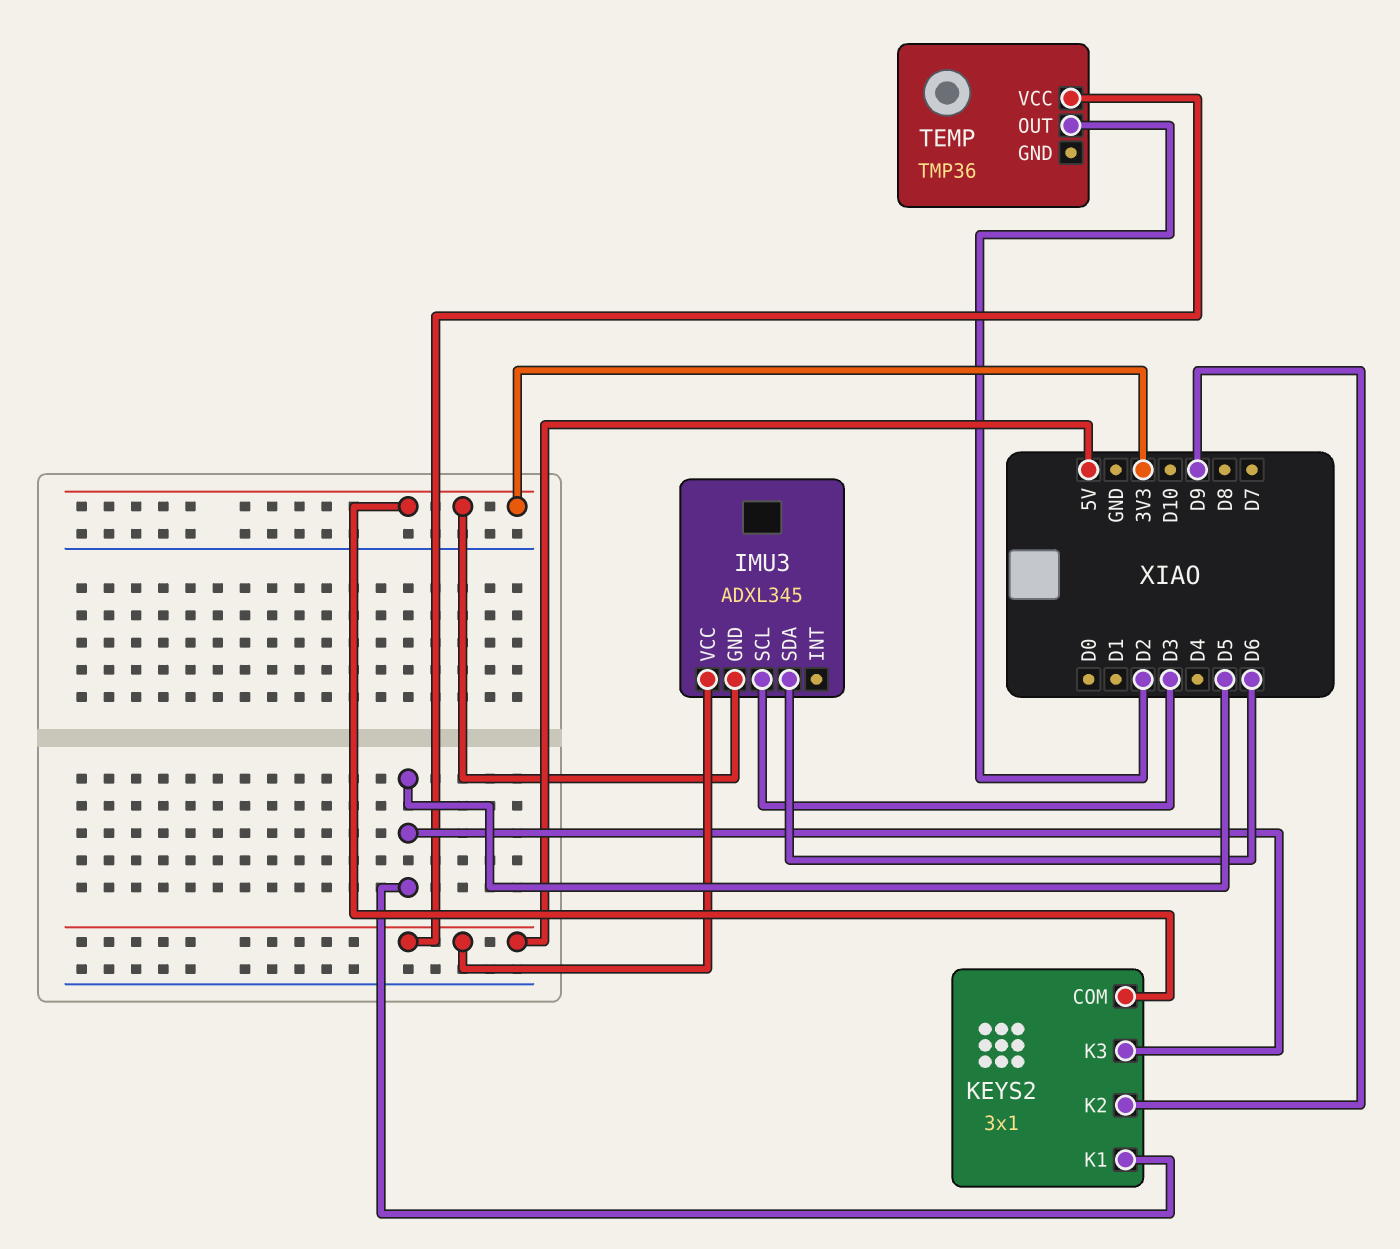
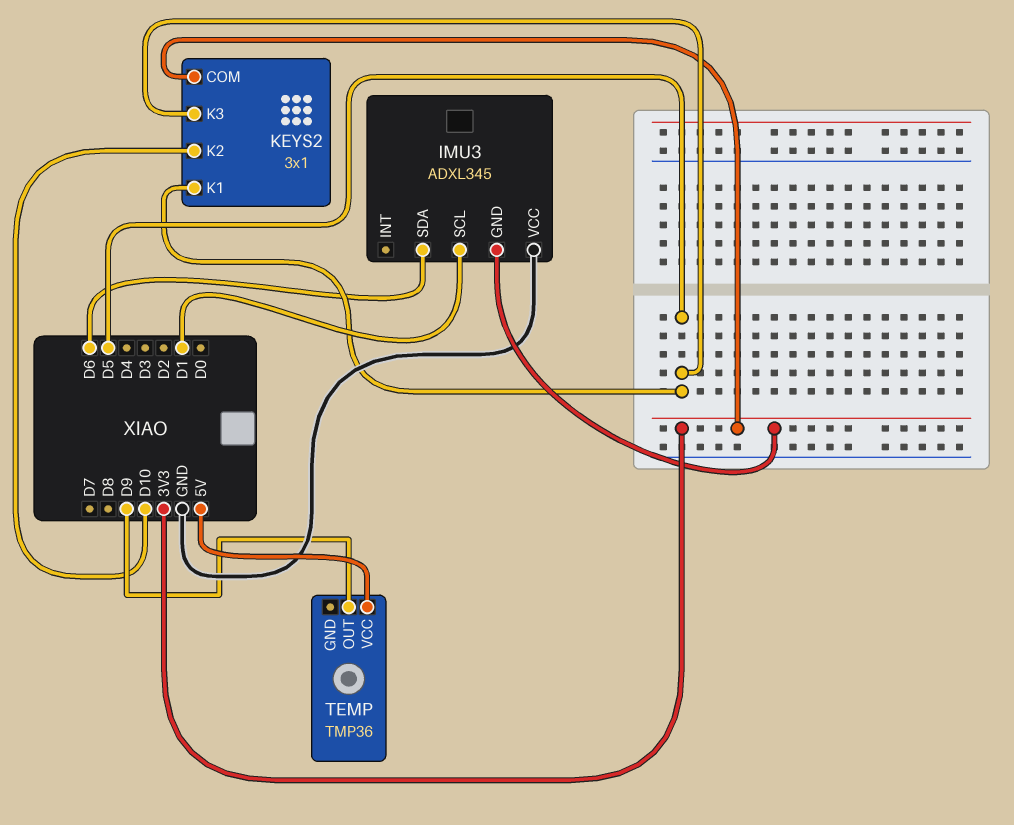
IMU3 pin SCL: D3 -> D1
IMU3 pin VCC: 5V -> GND
KEYS2 pin K2: D9 -> D10
TEMP pin OUT: D2 -> D9

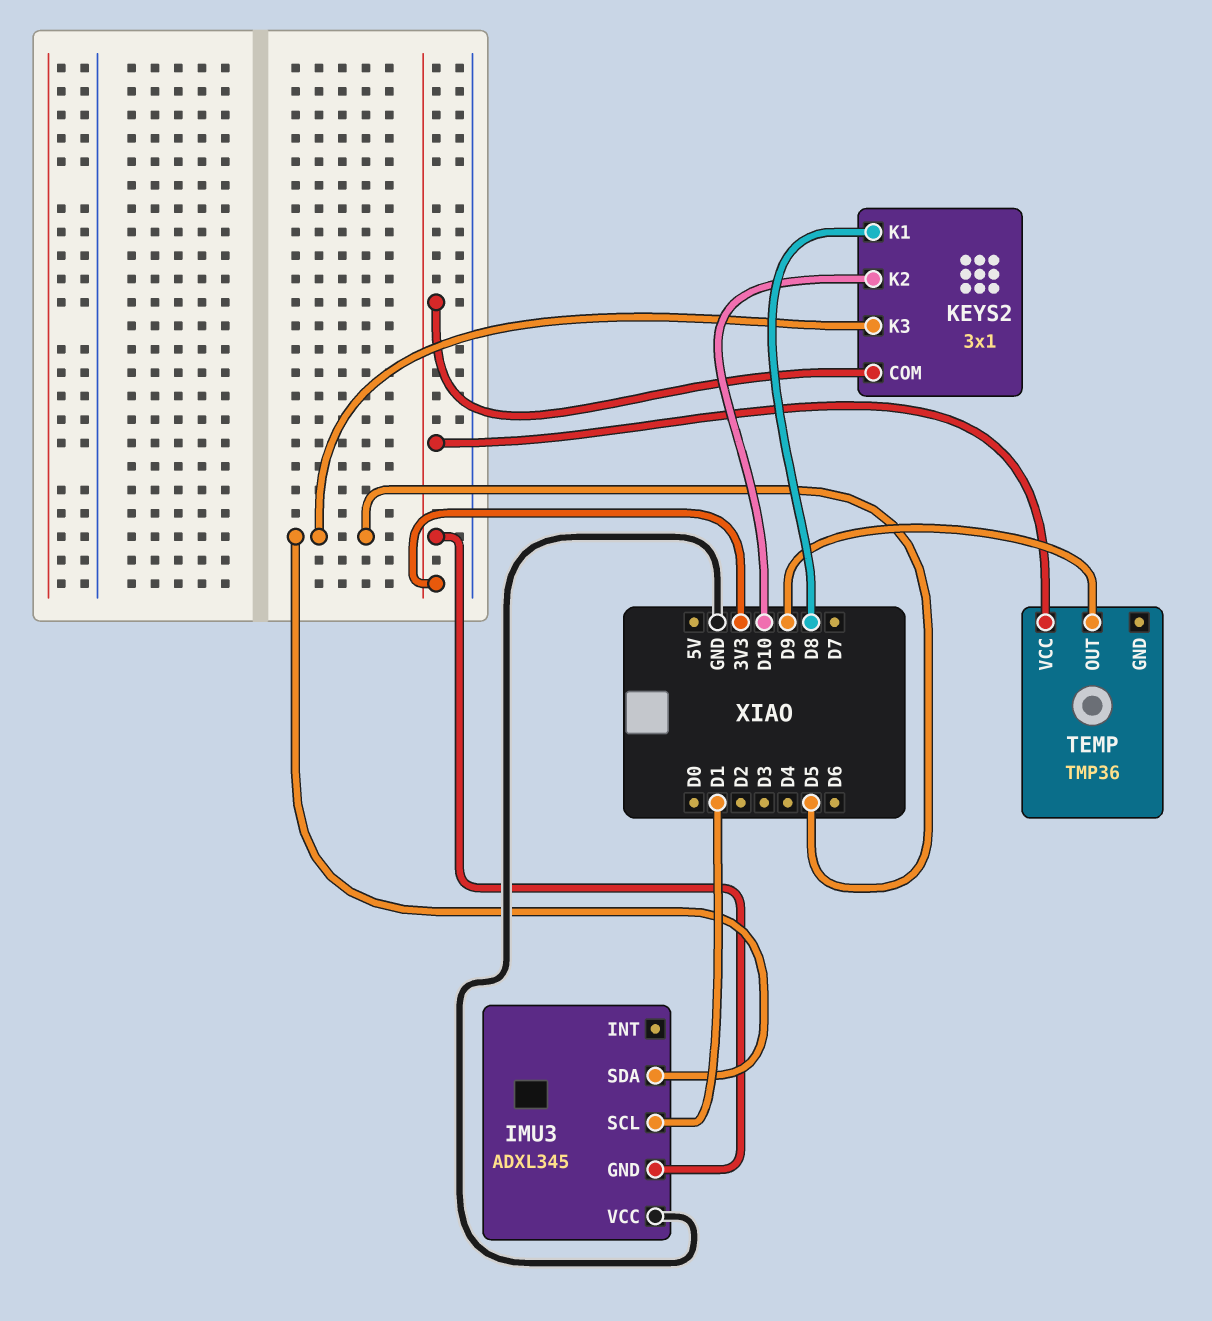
IMU3 pin SDA: D6 -> D5
KEYS2 pin K1: D5 -> D8
TEMP pin VCC: 5V -> 3V3

